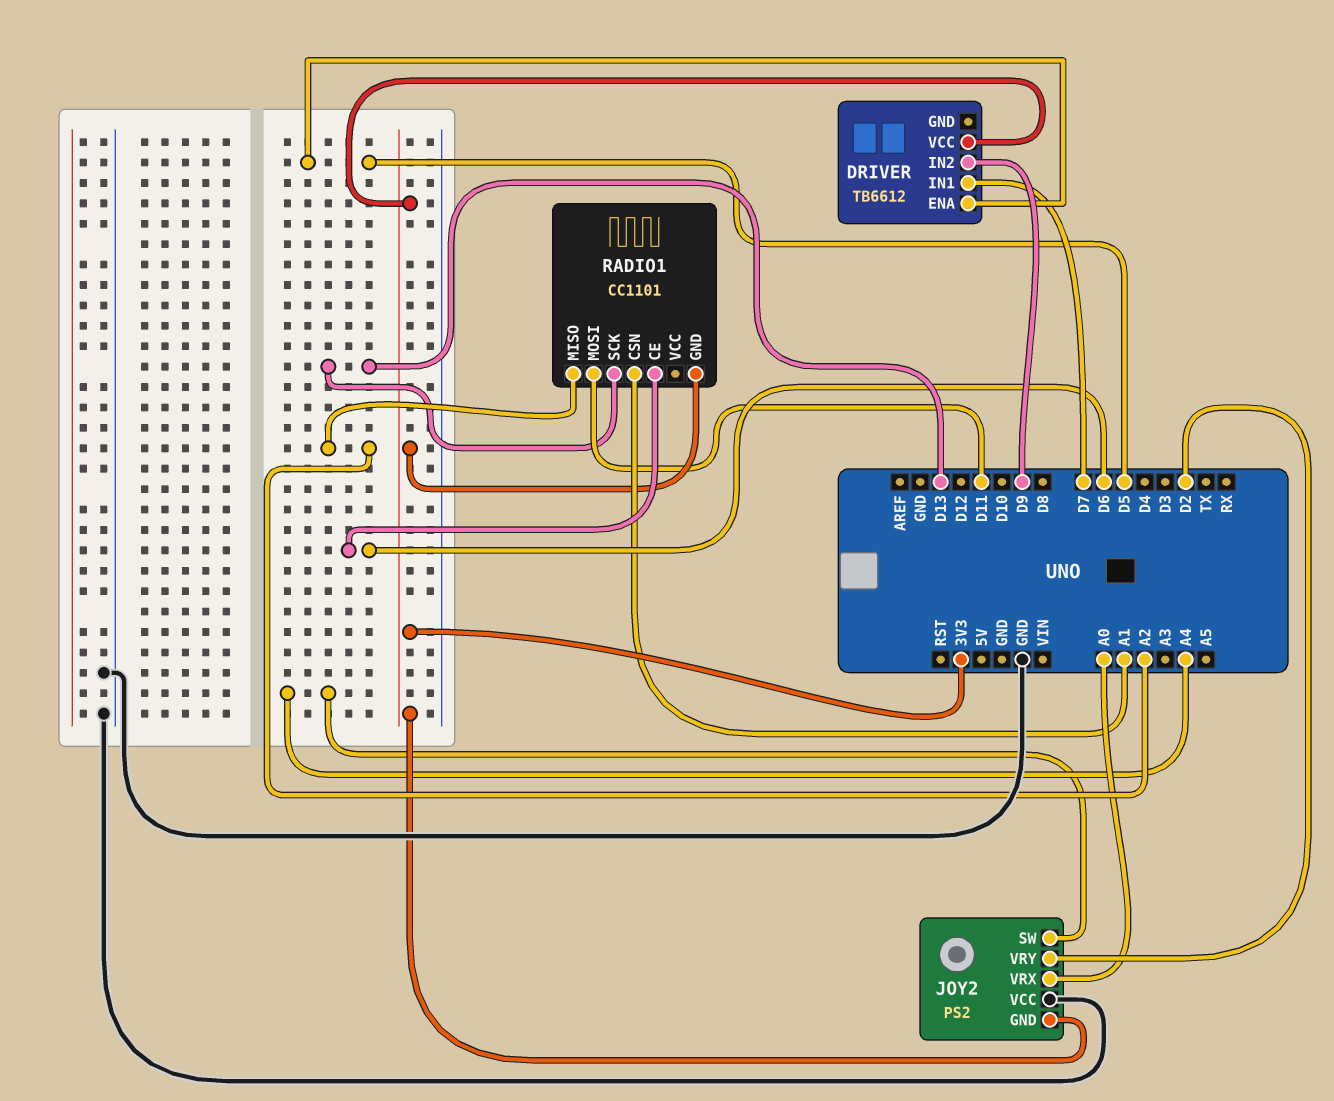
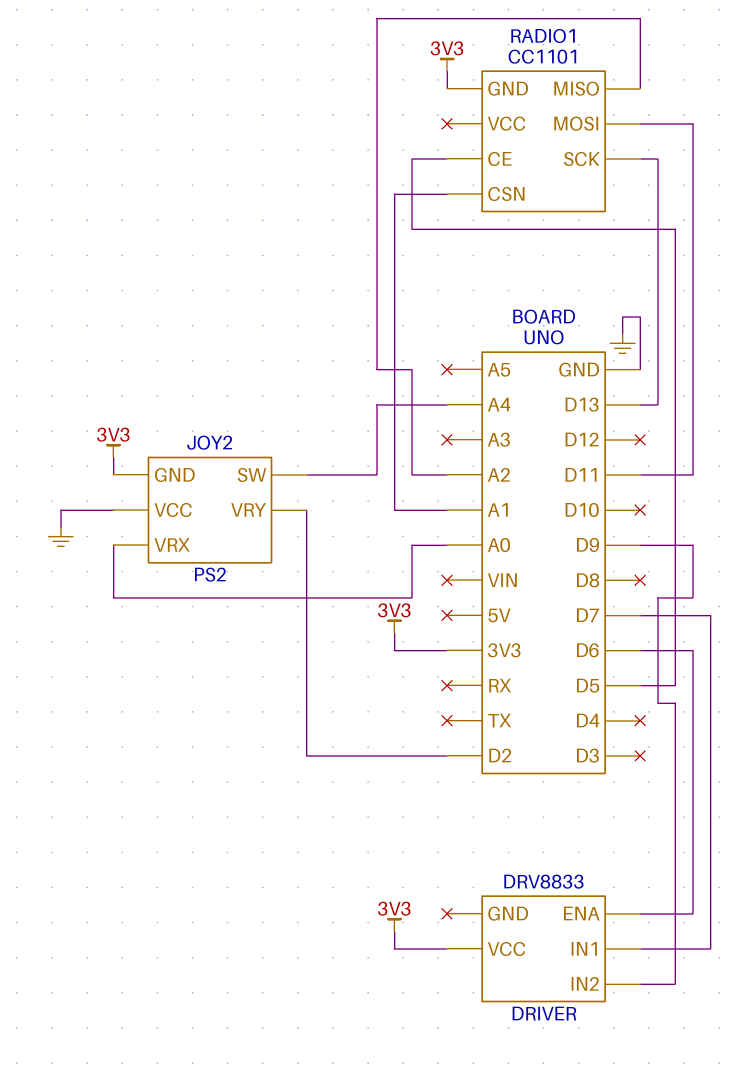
DRIVER: TB6612 -> DRV8833
DRIVER pin ENA: D5 -> D6
RADIO1 pin CE: D6 -> D5

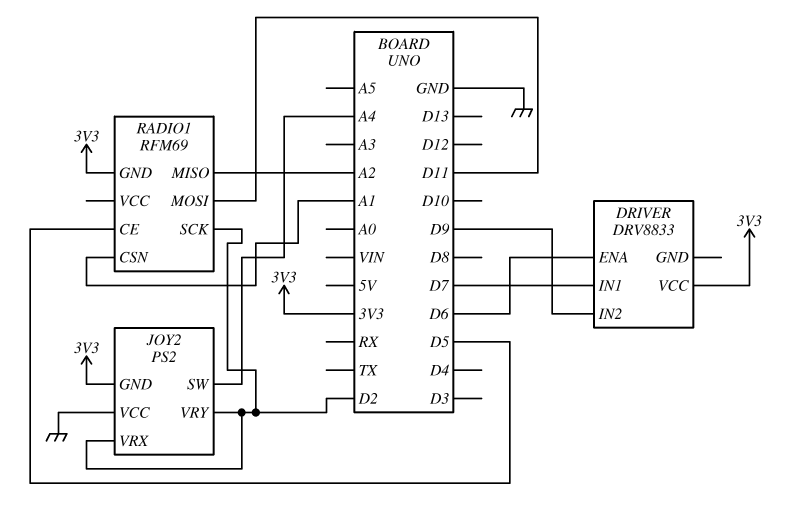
JOY2 pin VRX: A0 -> D2
RADIO1: CC1101 -> RFM69
RADIO1 pin SCK: D13 -> D2

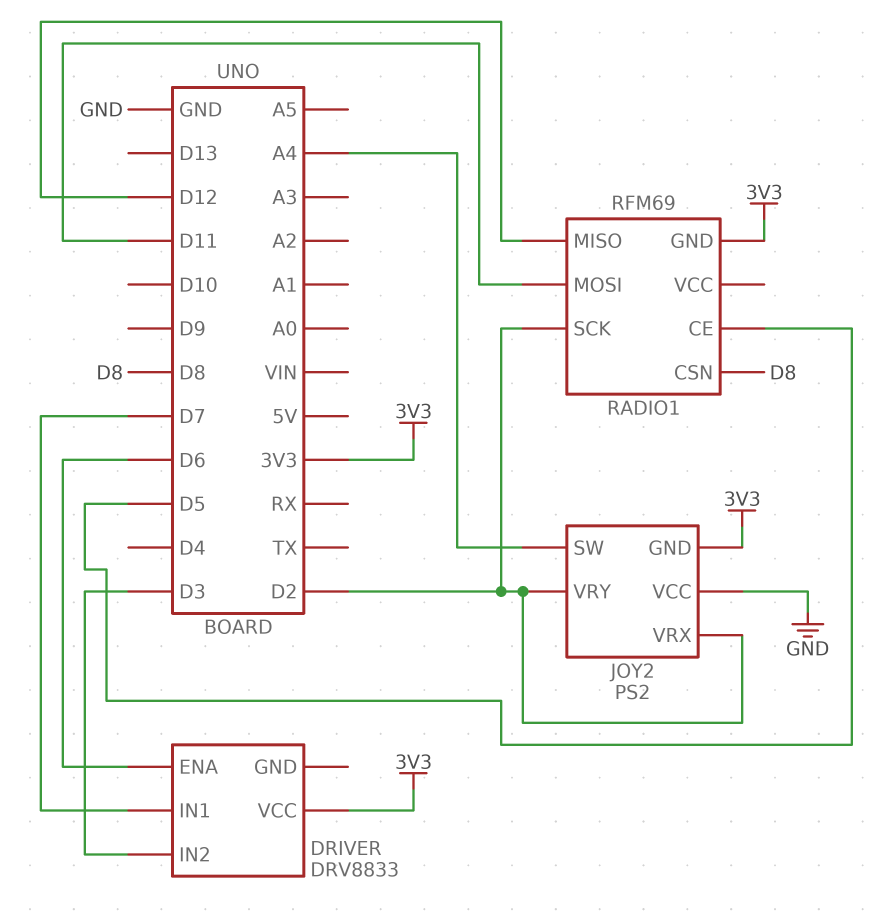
DRIVER pin IN2: D9 -> D3
RADIO1 pin CSN: A1 -> D8
RADIO1 pin MISO: A2 -> D12

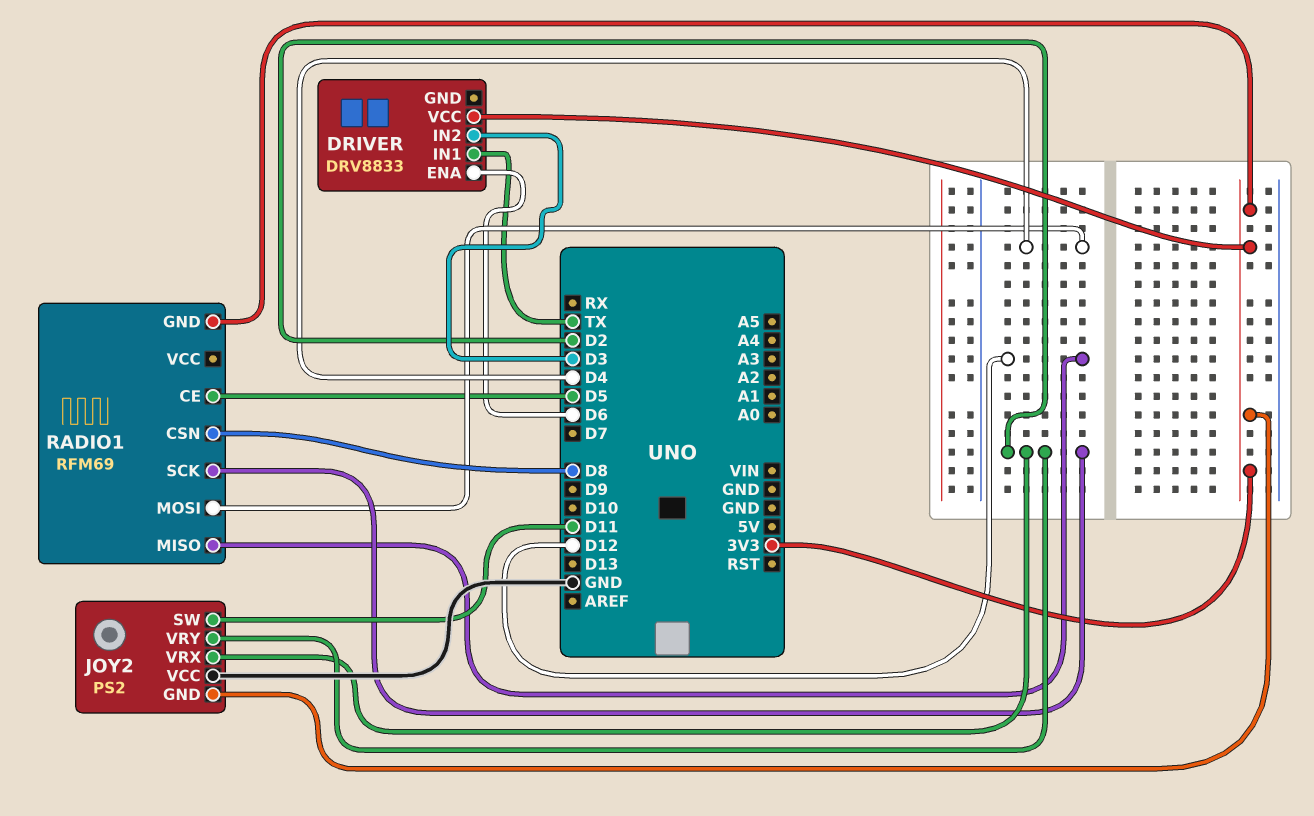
DRIVER pin IN1: D7 -> TX
JOY2 pin SW: A4 -> D11
RADIO1 pin MOSI: D11 -> D4

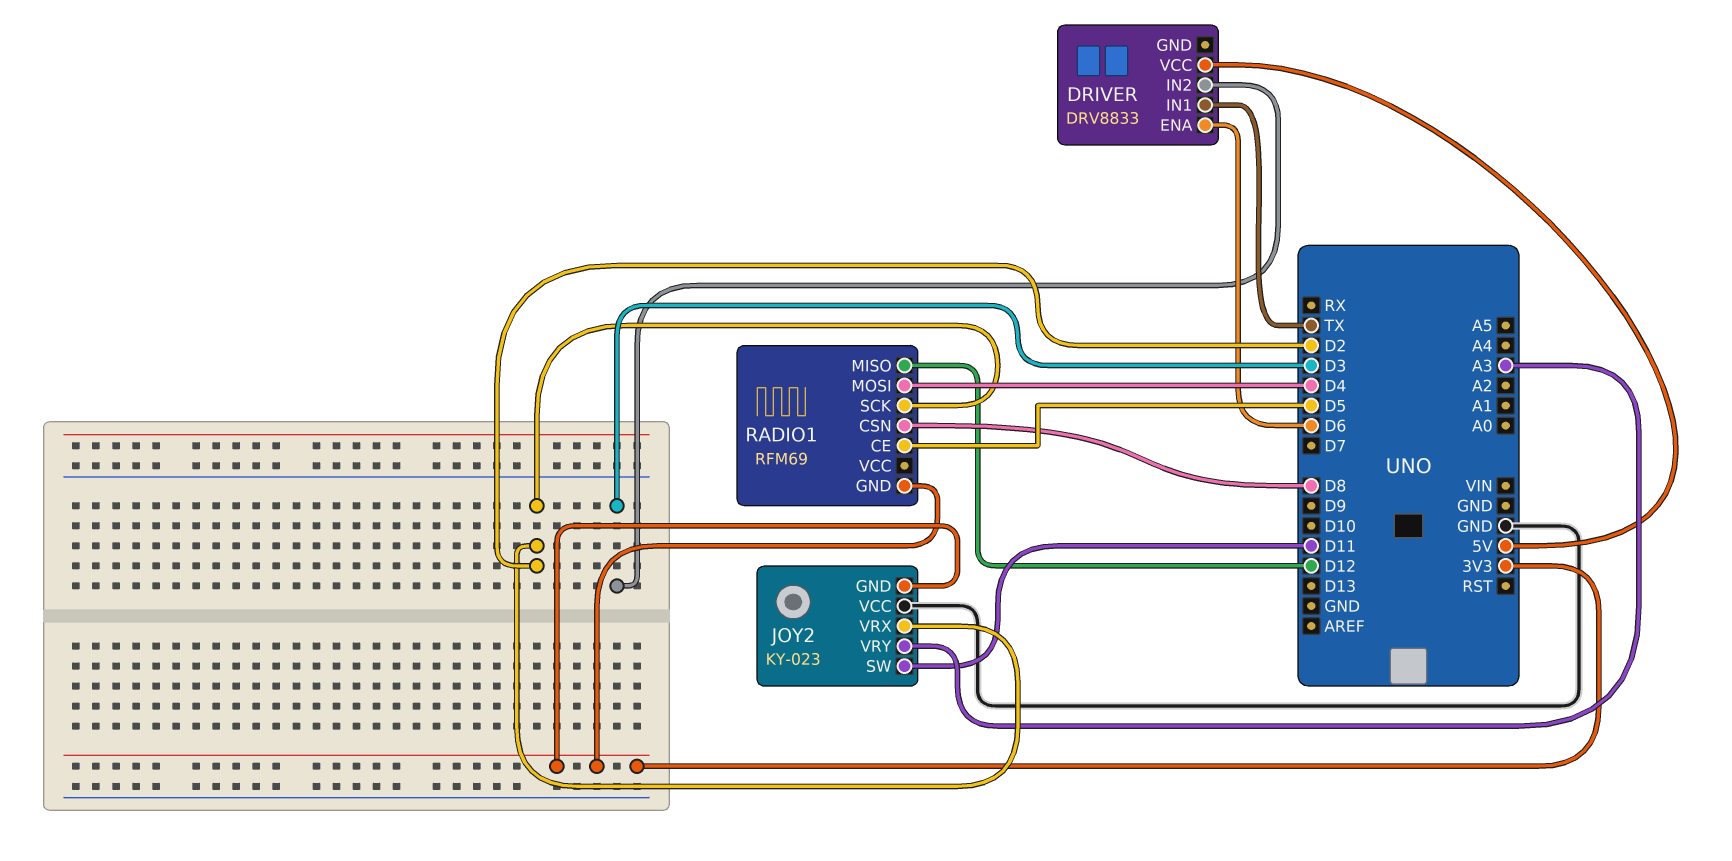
DRIVER pin VCC: 3V3 -> 5V
JOY2: PS2 -> KY-023
JOY2 pin VRY: D2 -> A3

